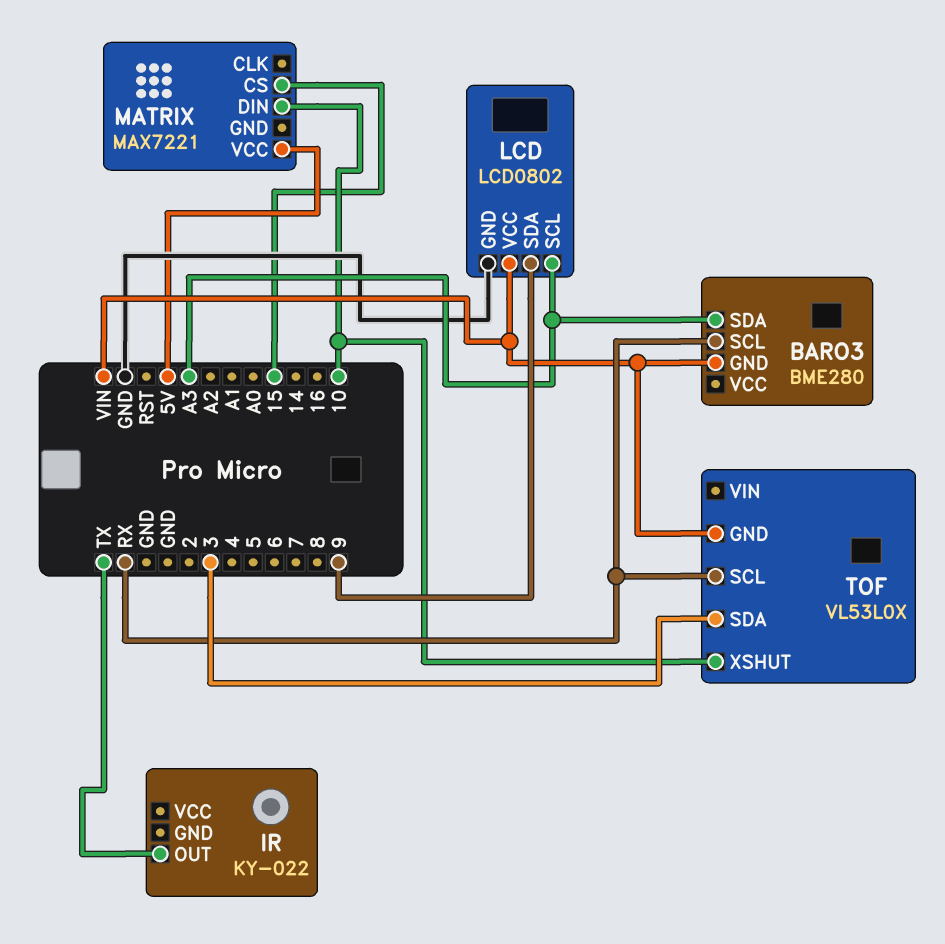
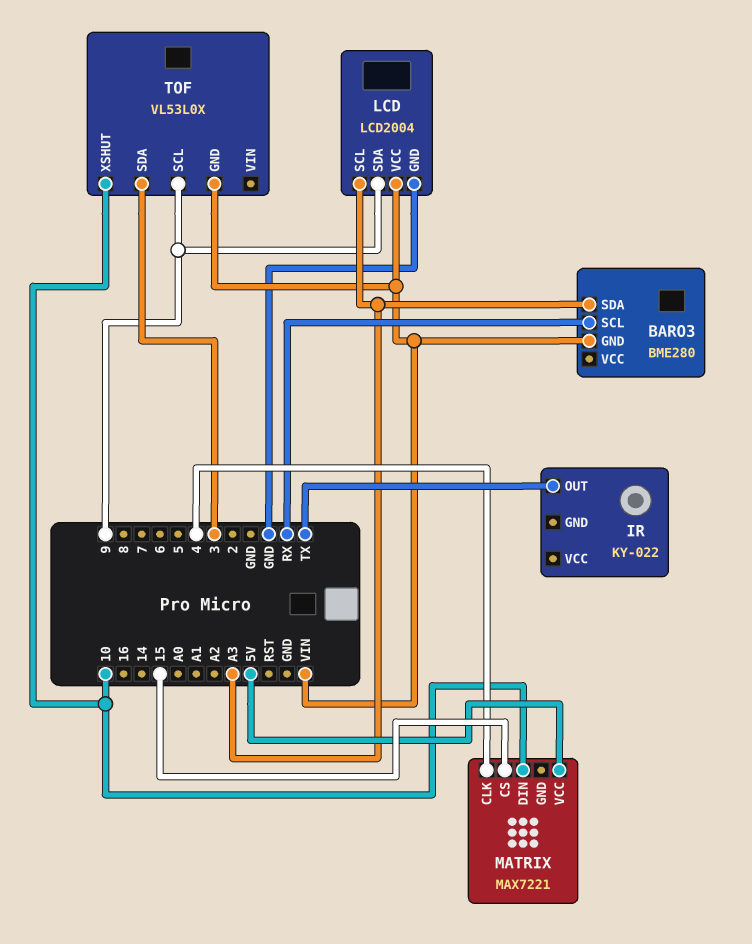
LCD: LCD0802 -> LCD2004
MATRIX pin CLK: none -> 4
TOF pin SCL: RX -> 9

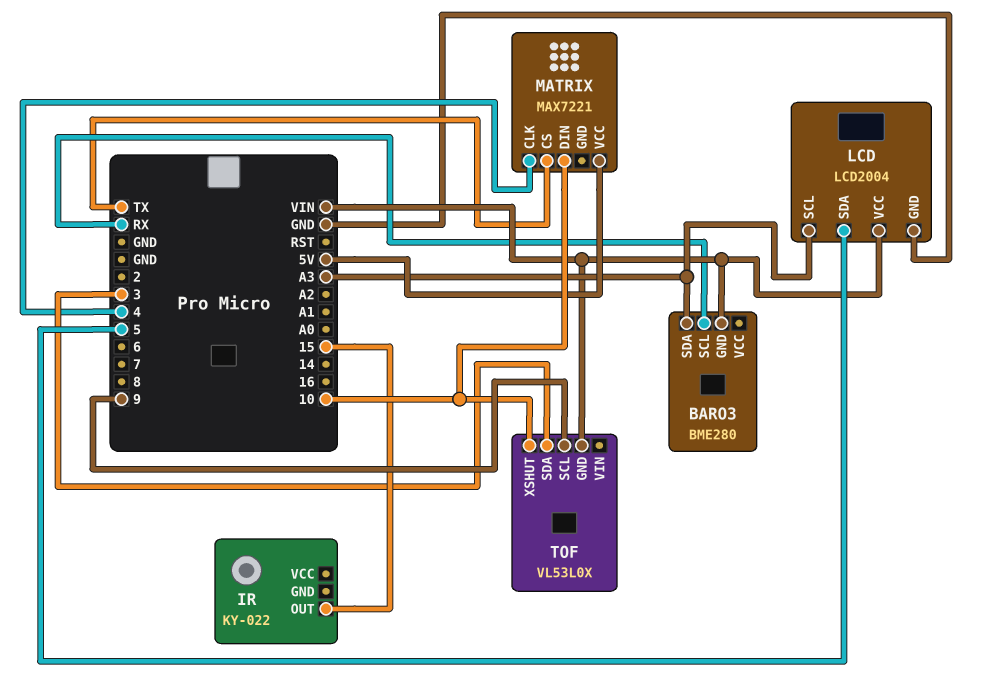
IR pin OUT: TX -> 15
LCD pin SDA: 9 -> 5
MATRIX pin CS: 15 -> TX

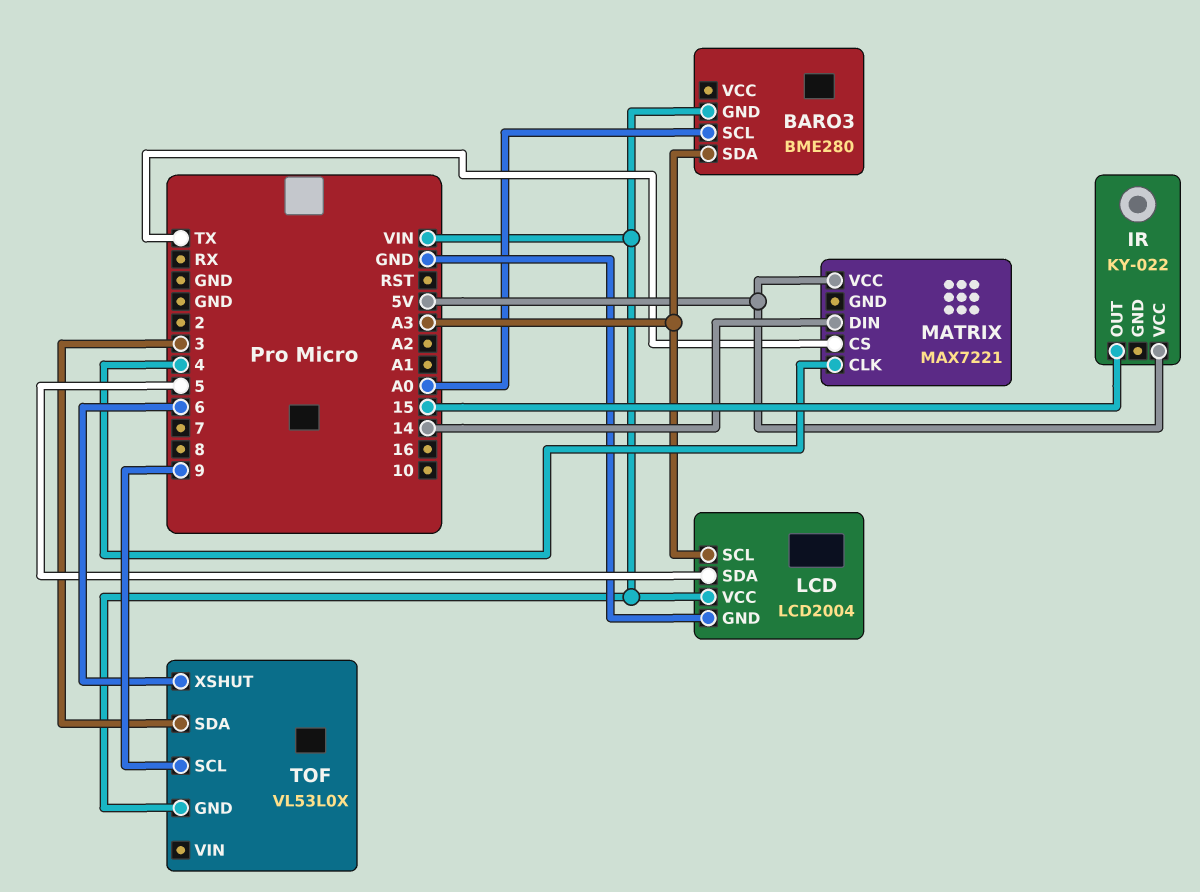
BARO3 pin SCL: RX -> A0
IR pin VCC: none -> 5V
MATRIX pin DIN: 10 -> 14
TOF pin XSHUT: 10 -> 6

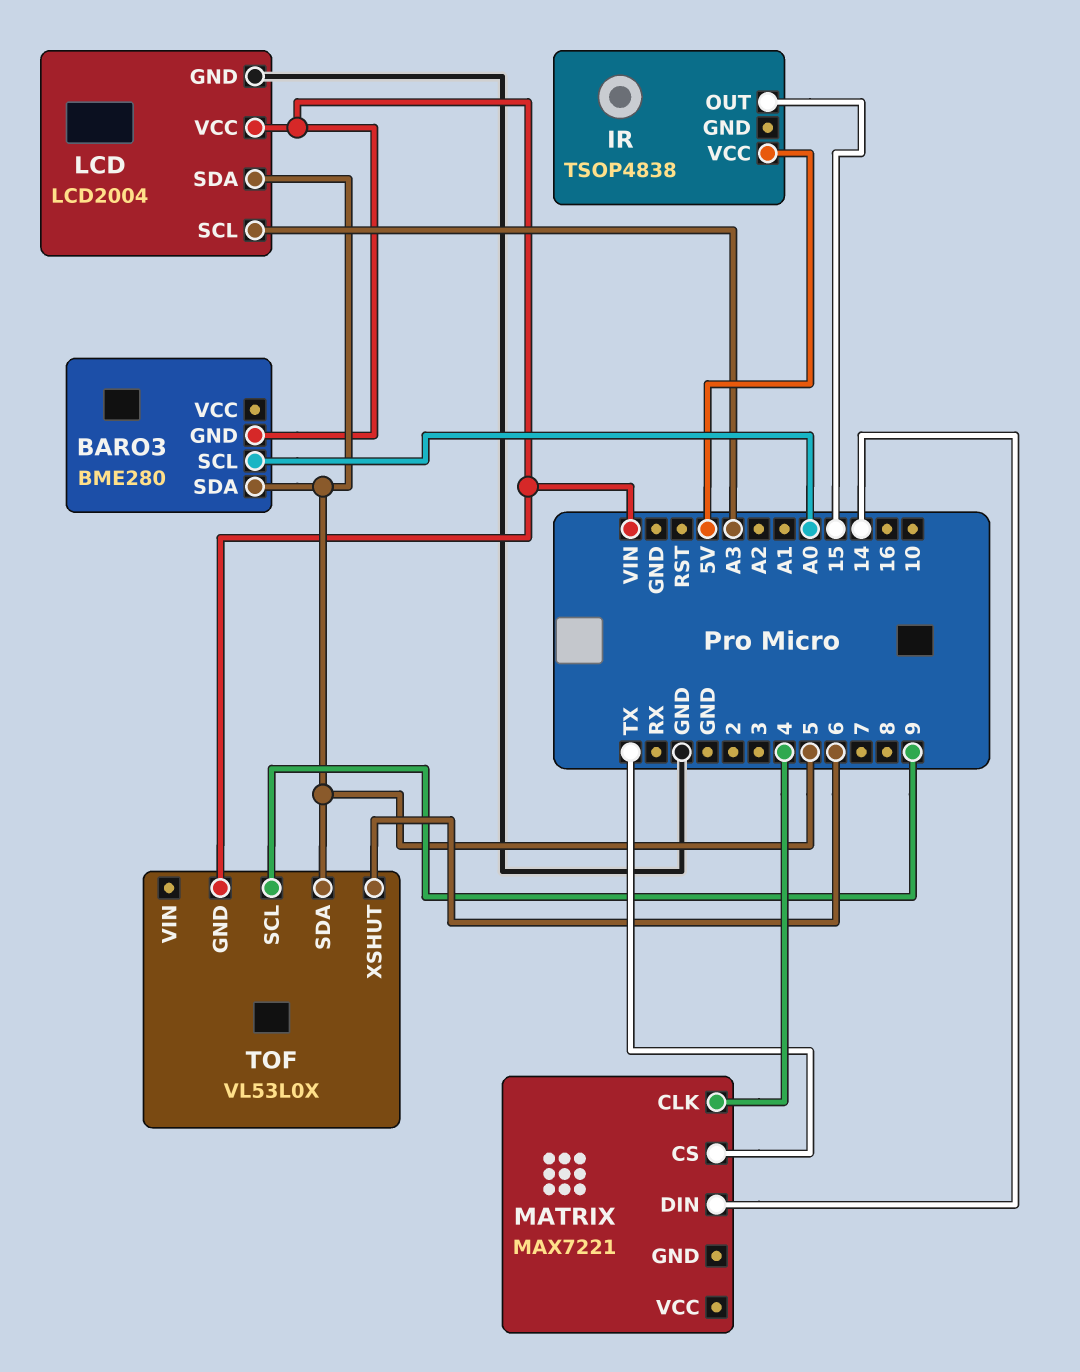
BARO3 pin SDA: A3 -> 5
IR: KY-022 -> TSOP4838
MATRIX pin VCC: 5V -> none
TOF pin SDA: 3 -> 5

